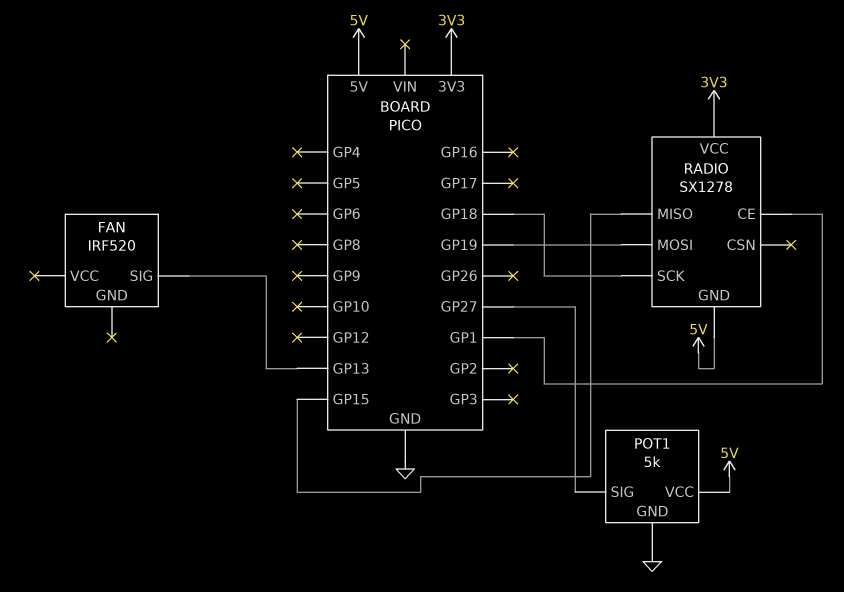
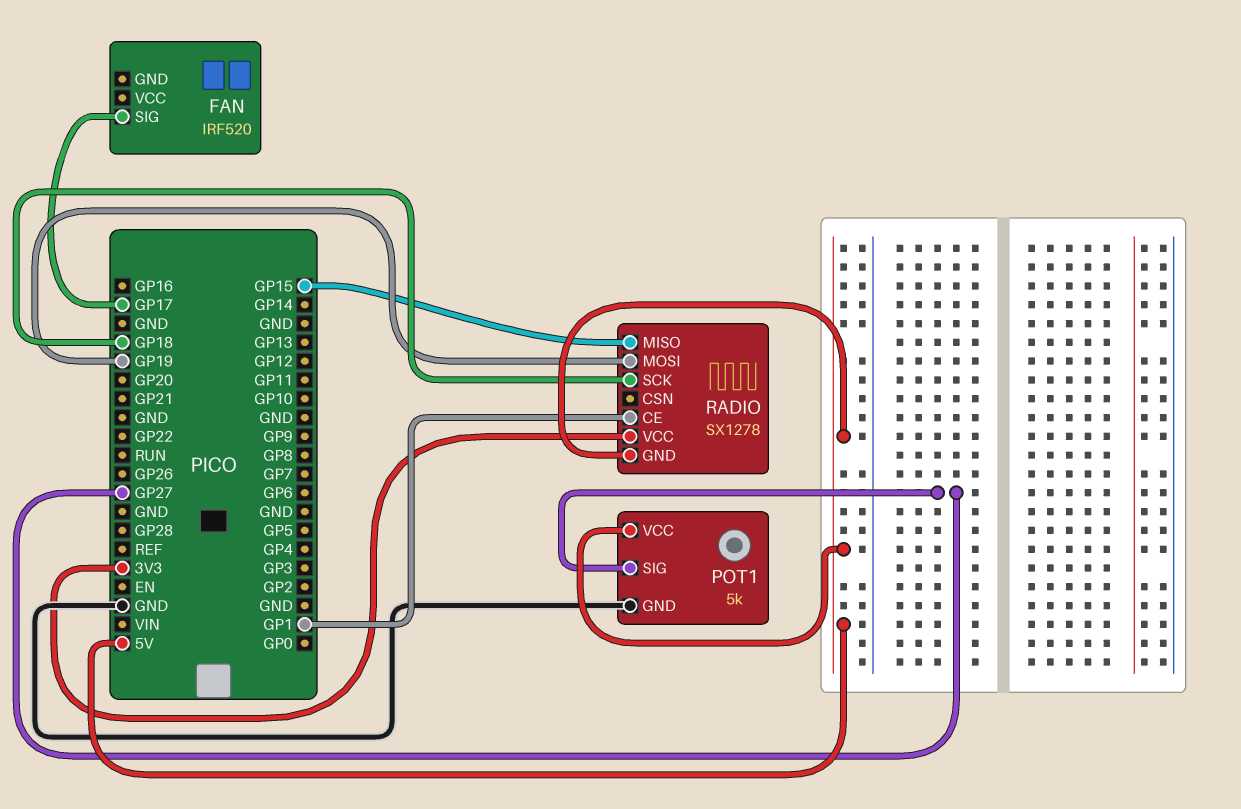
FAN pin SIG: GP13 -> GP17

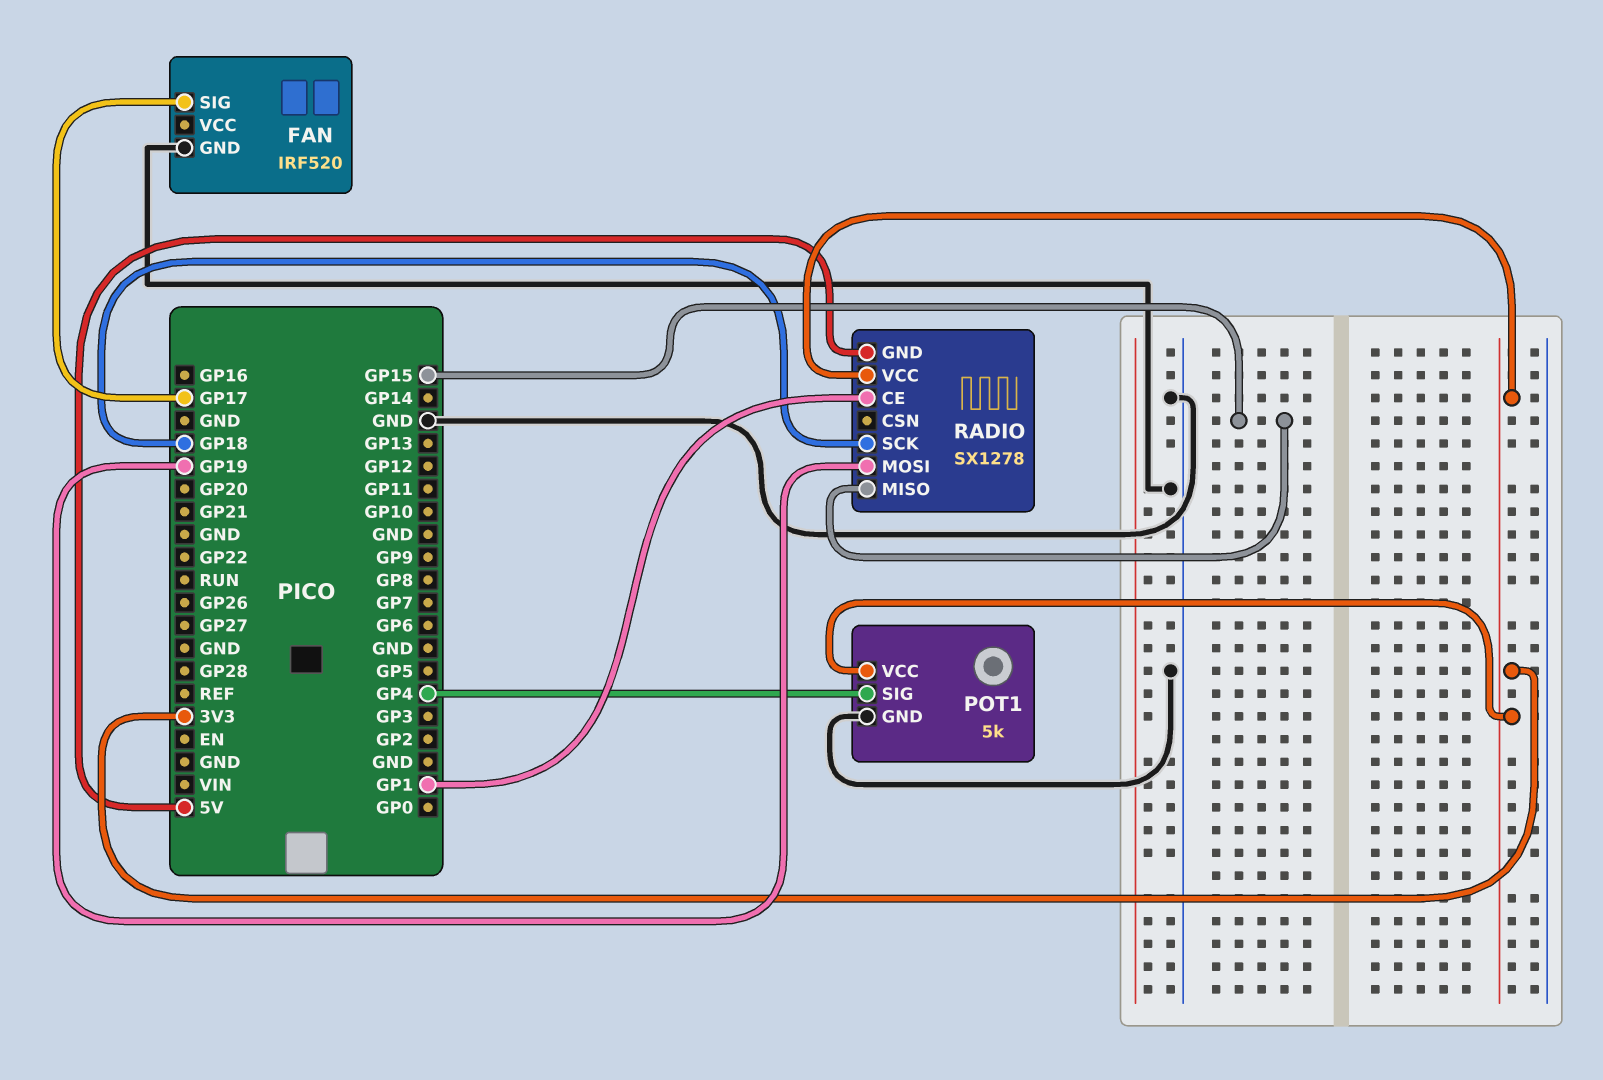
FAN pin GND: none -> GND
POT1 pin SIG: GP27 -> GP4
POT1 pin VCC: 5V -> 3V3

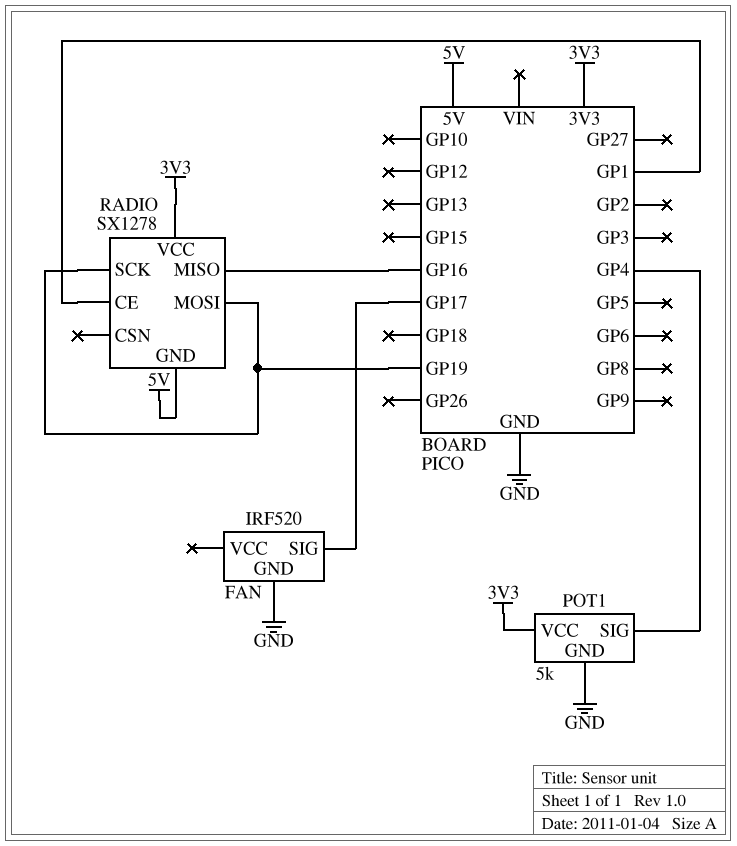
RADIO pin MISO: GP15 -> GP16
RADIO pin SCK: GP18 -> GP19

